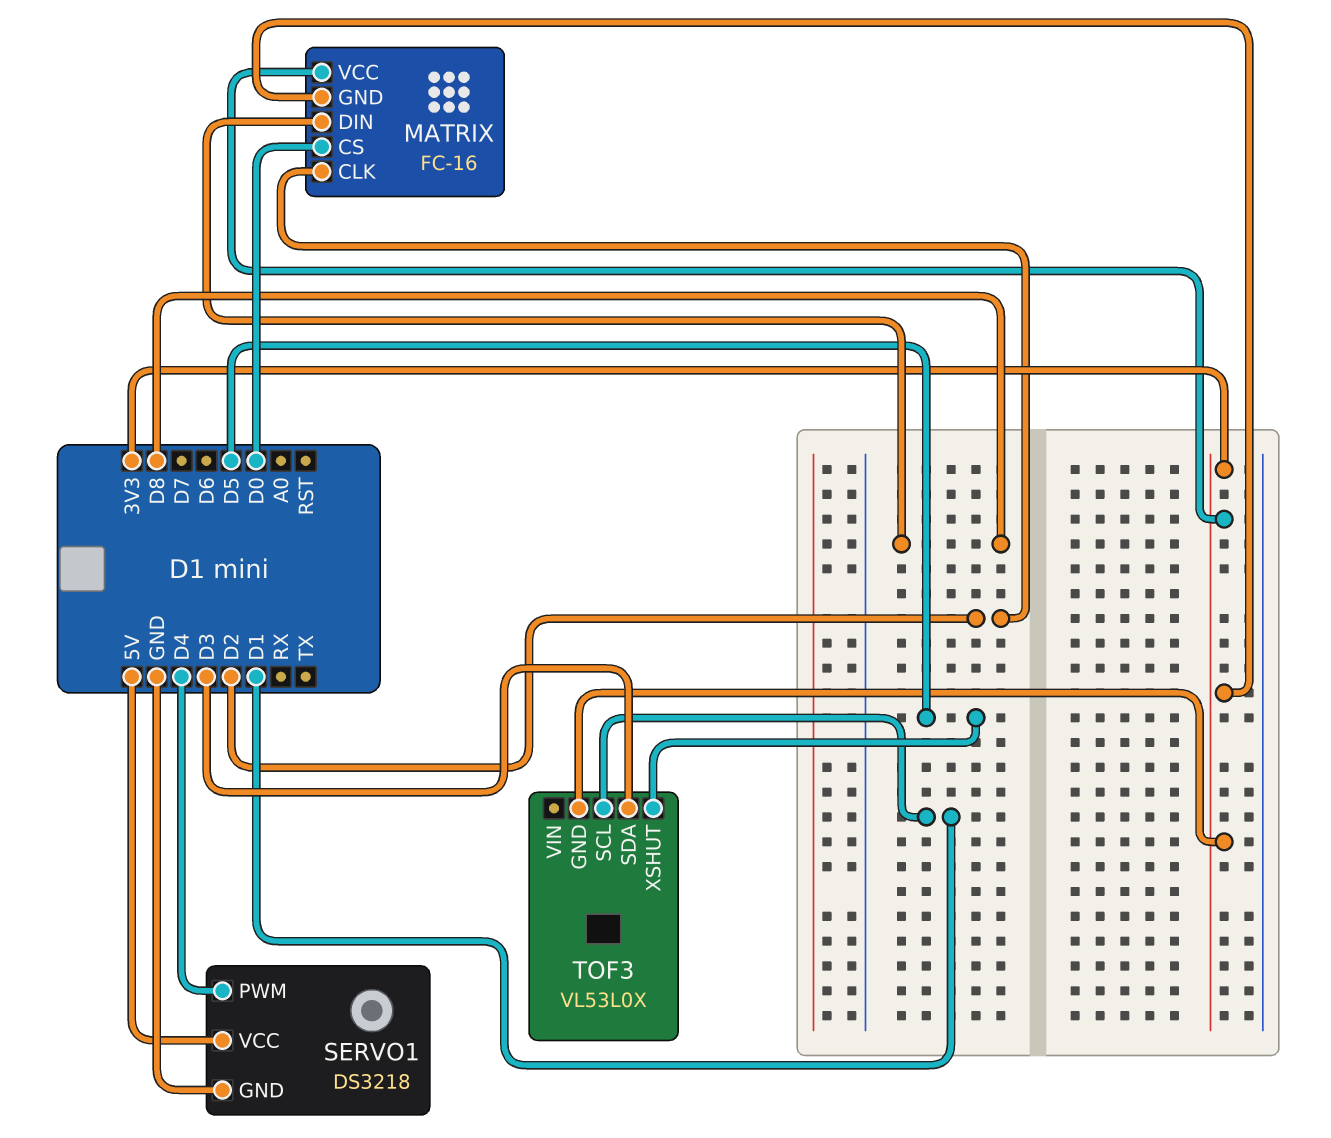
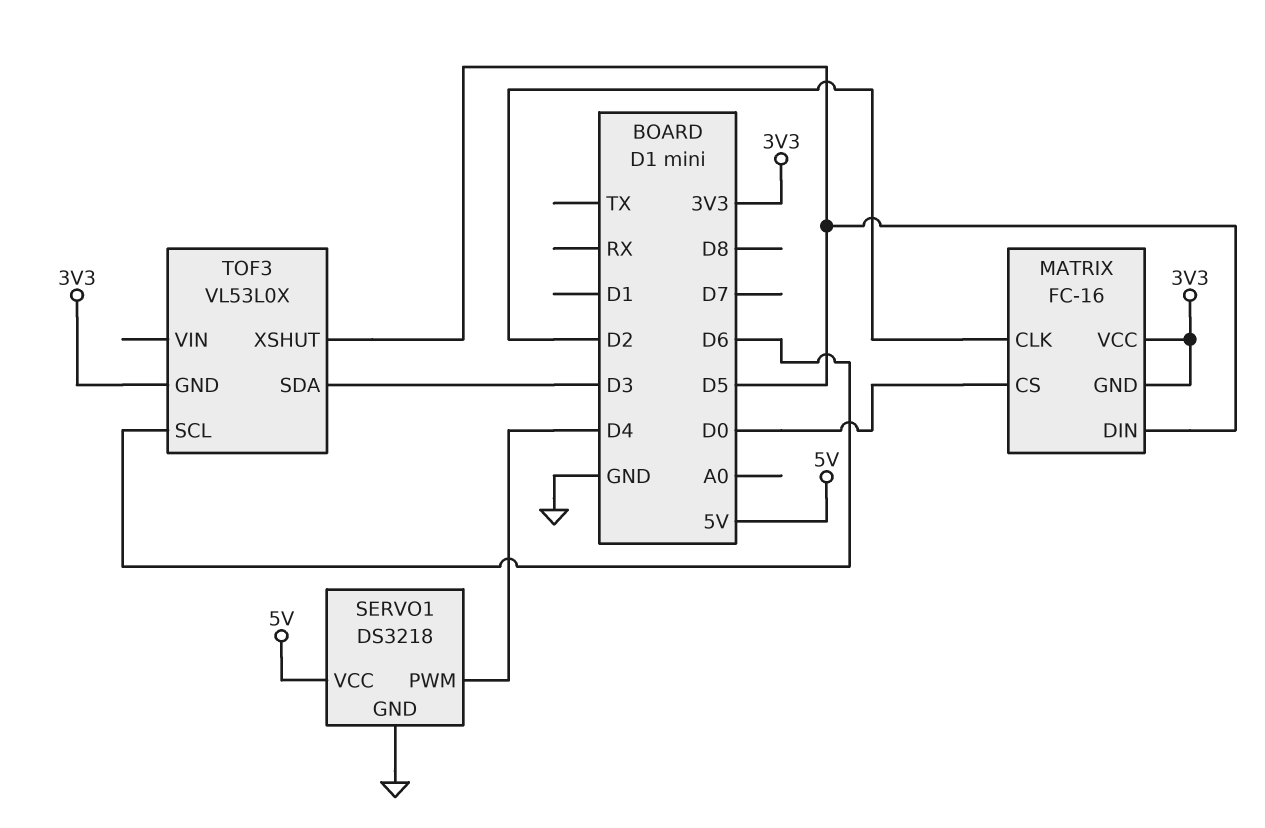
MATRIX pin DIN: D8 -> D5
TOF3 pin SCL: D1 -> D6

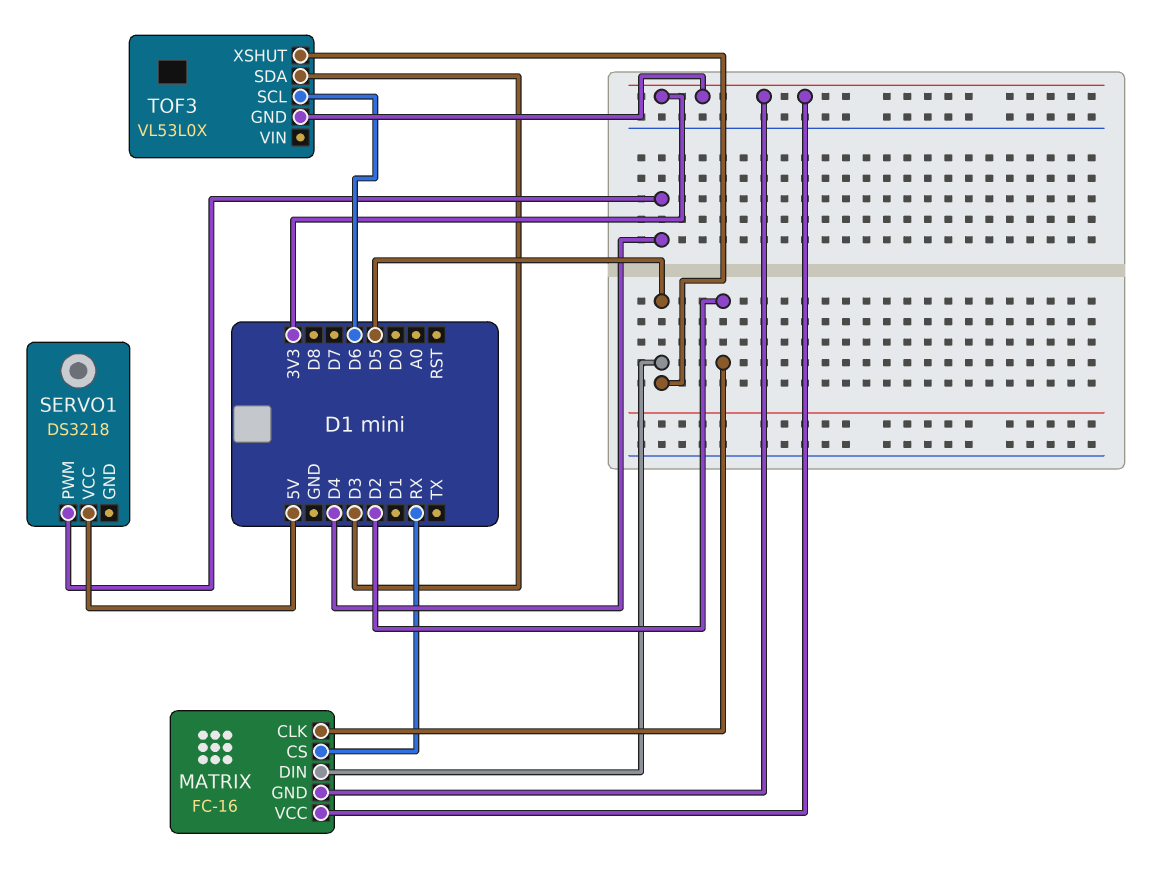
MATRIX pin CS: D0 -> RX
SERVO1 pin GND: GND -> none

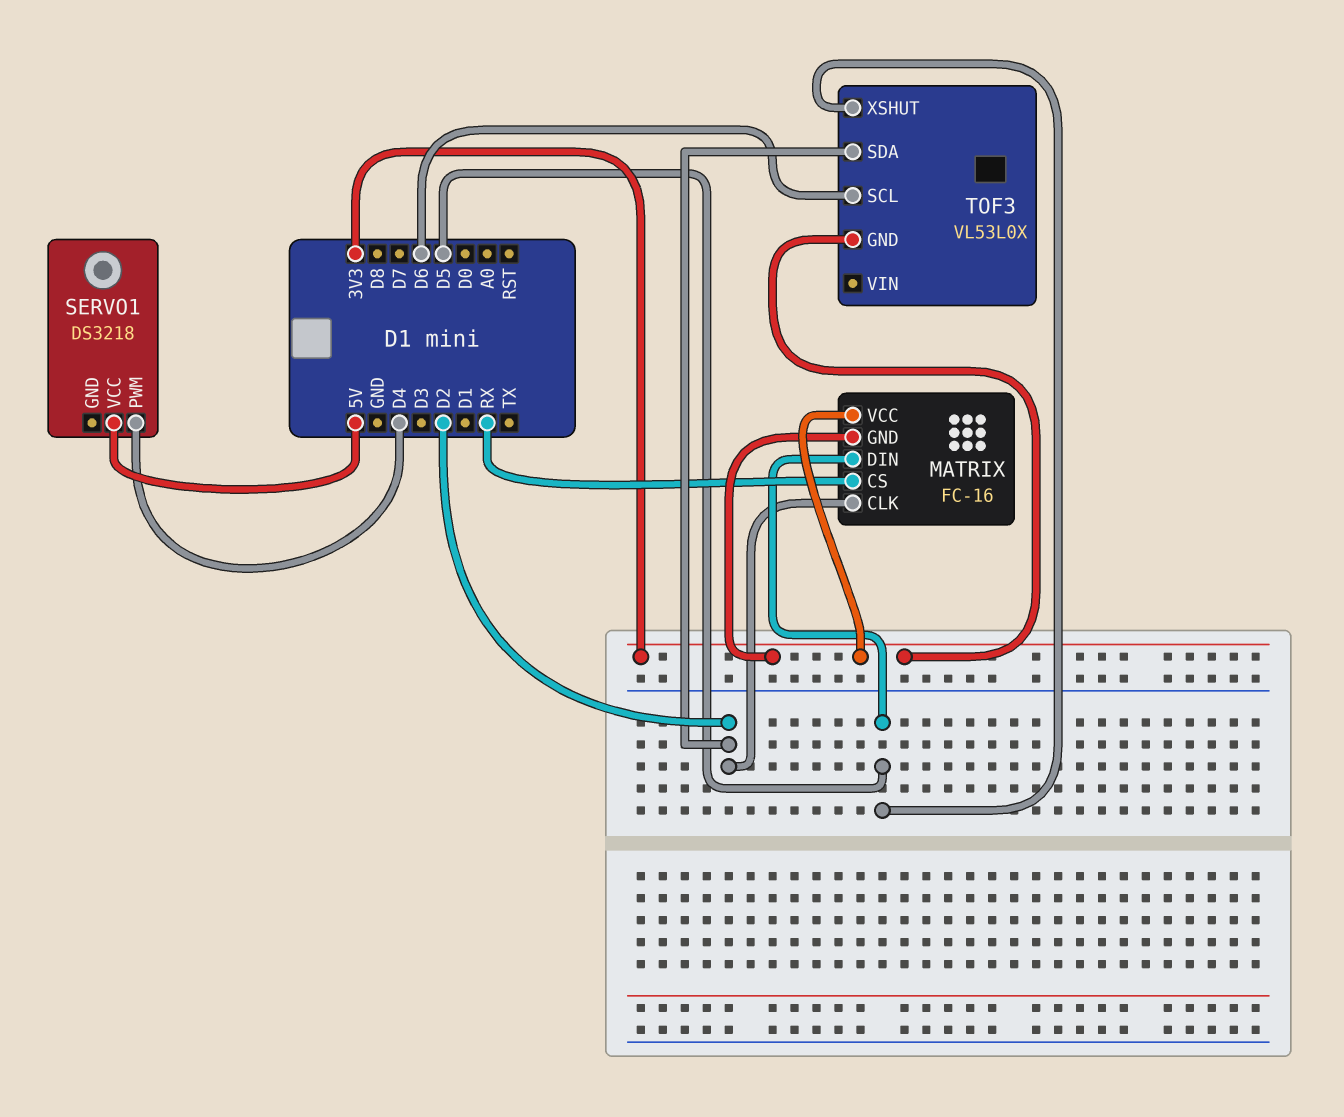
TOF3 pin SDA: D3 -> D2

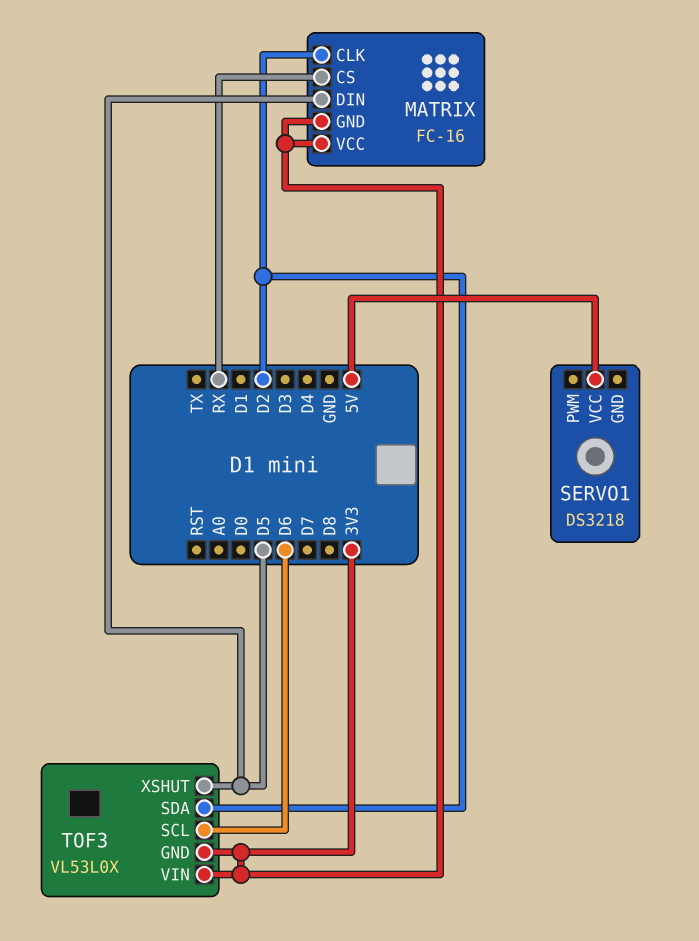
SERVO1 pin PWM: D4 -> none
TOF3 pin VIN: none -> 3V3

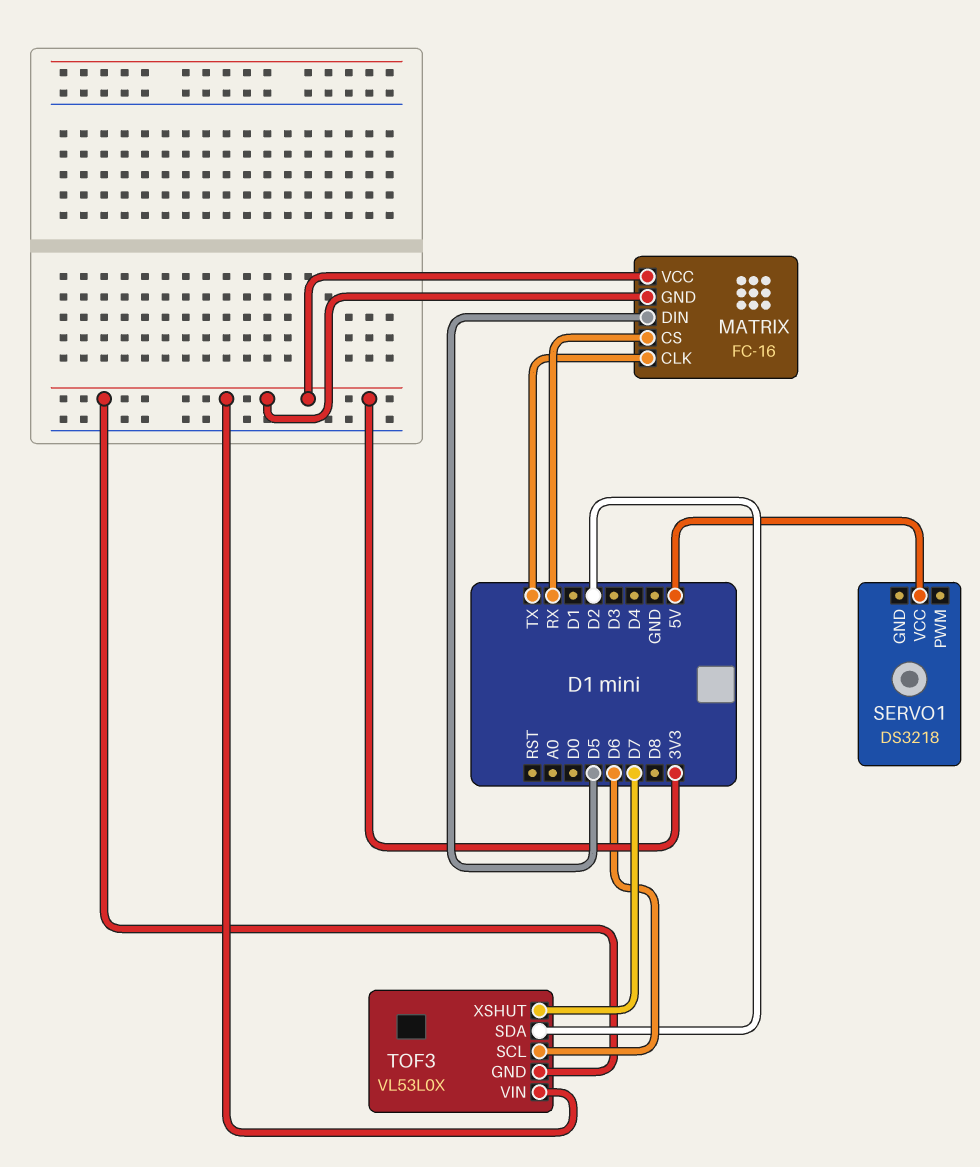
MATRIX pin CLK: D2 -> TX
TOF3 pin XSHUT: D5 -> D7

